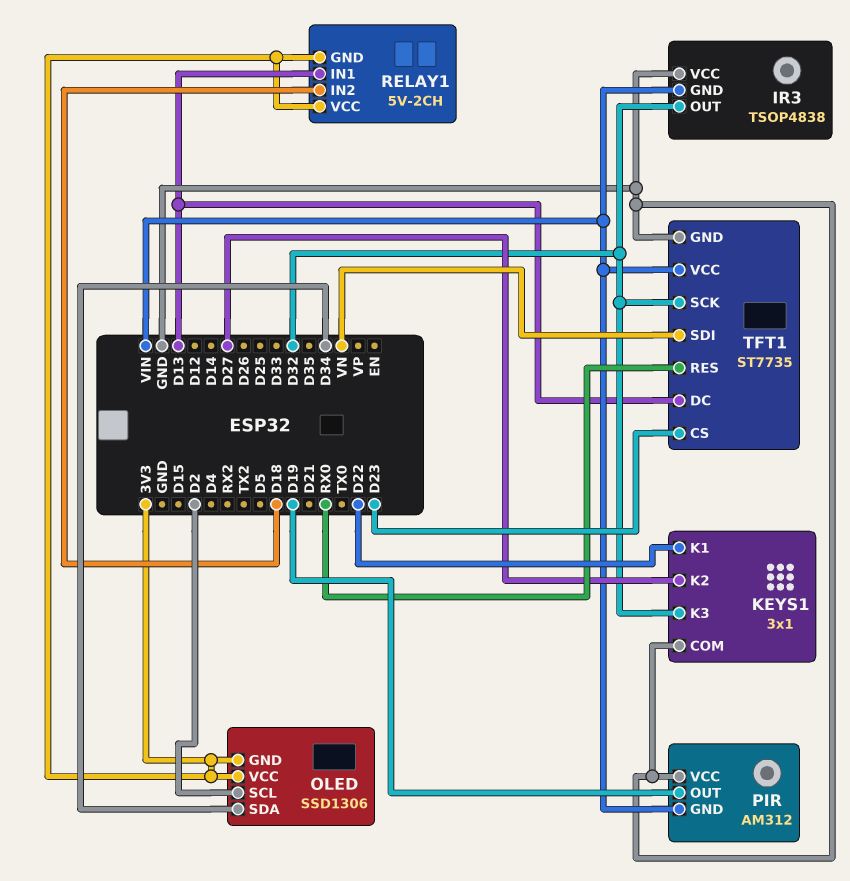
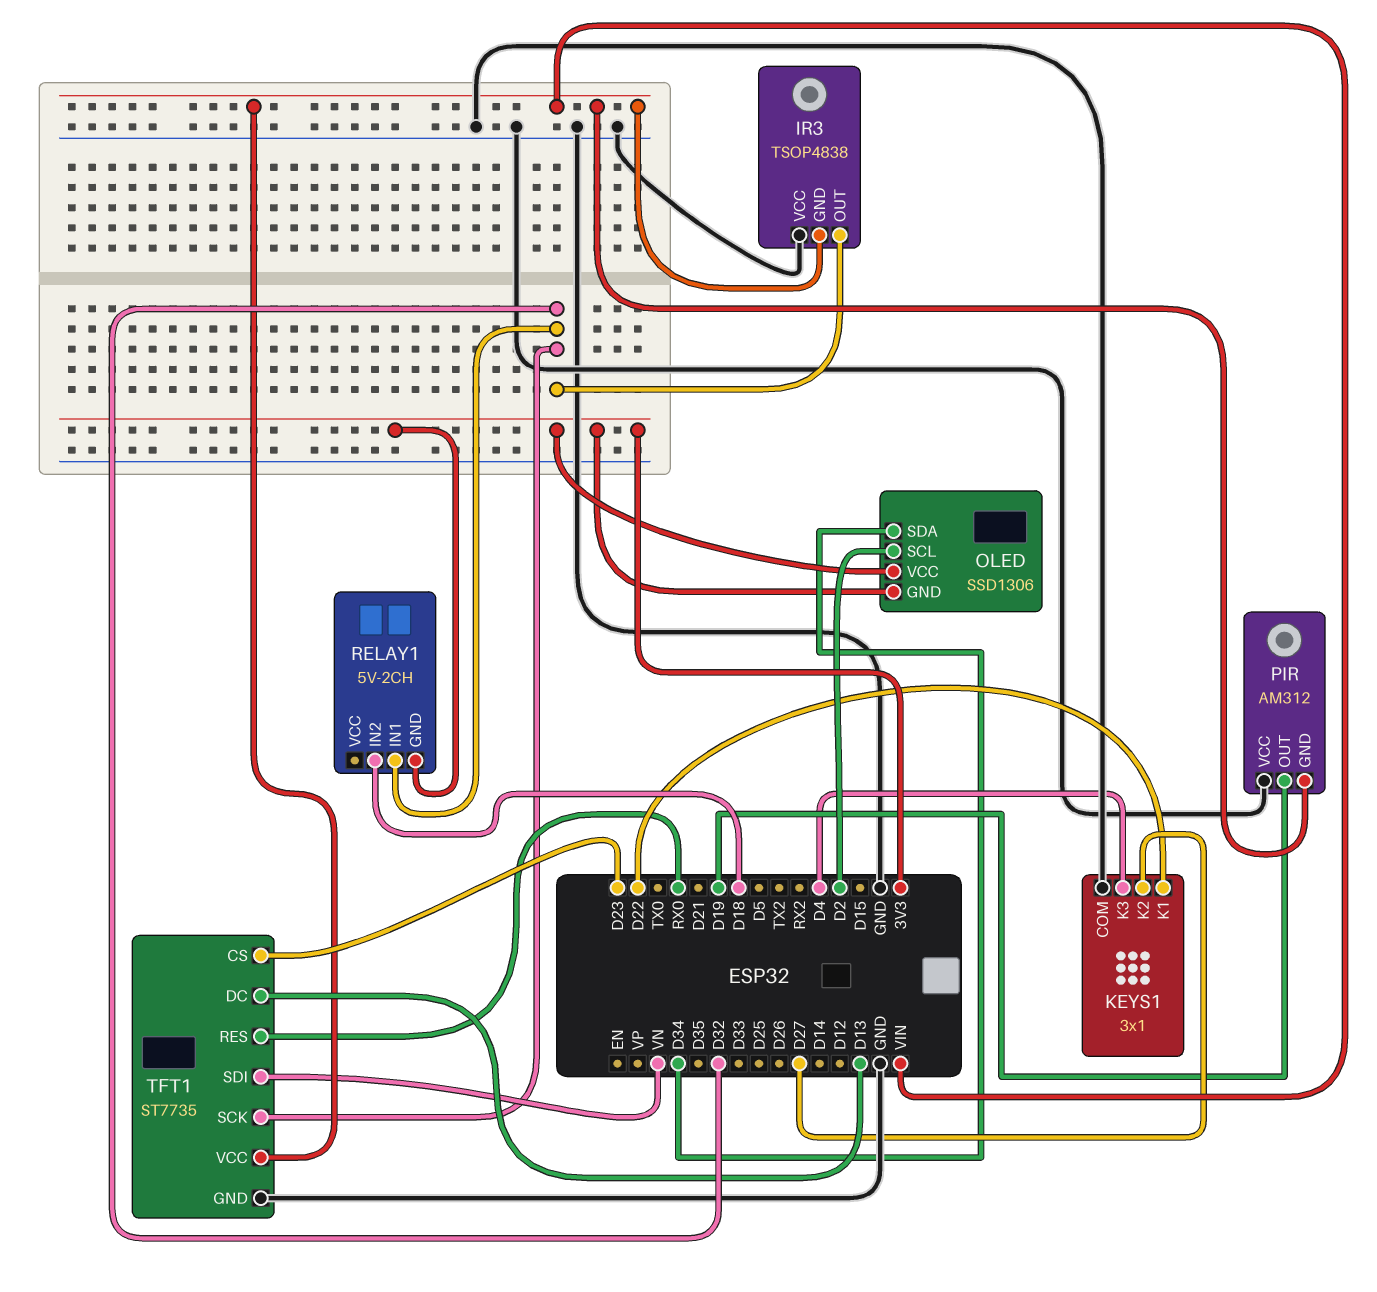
KEYS1 pin K3: D32 -> D4
RELAY1 pin IN1: D13 -> D32
RELAY1 pin VCC: 3V3 -> none

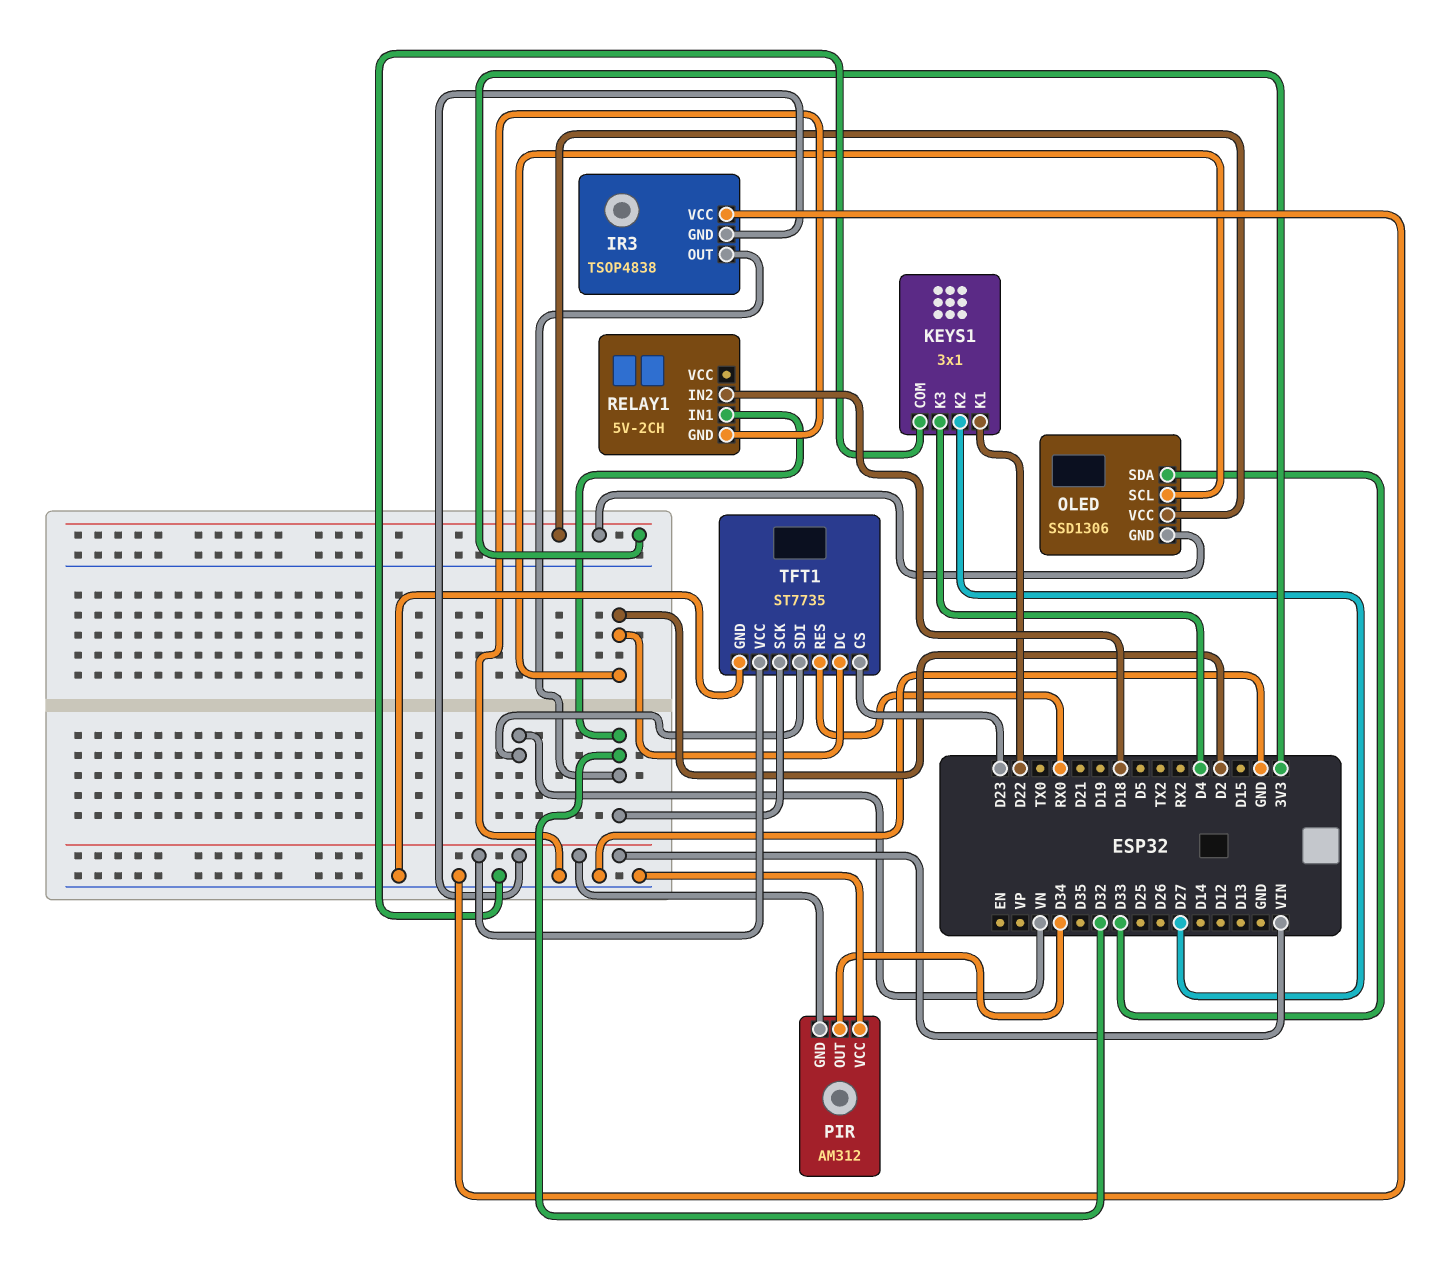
OLED pin SDA: D34 -> D33
PIR pin OUT: D19 -> D34
RELAY1 pin GND: 3V3 -> GND
TFT1 pin DC: D13 -> D2

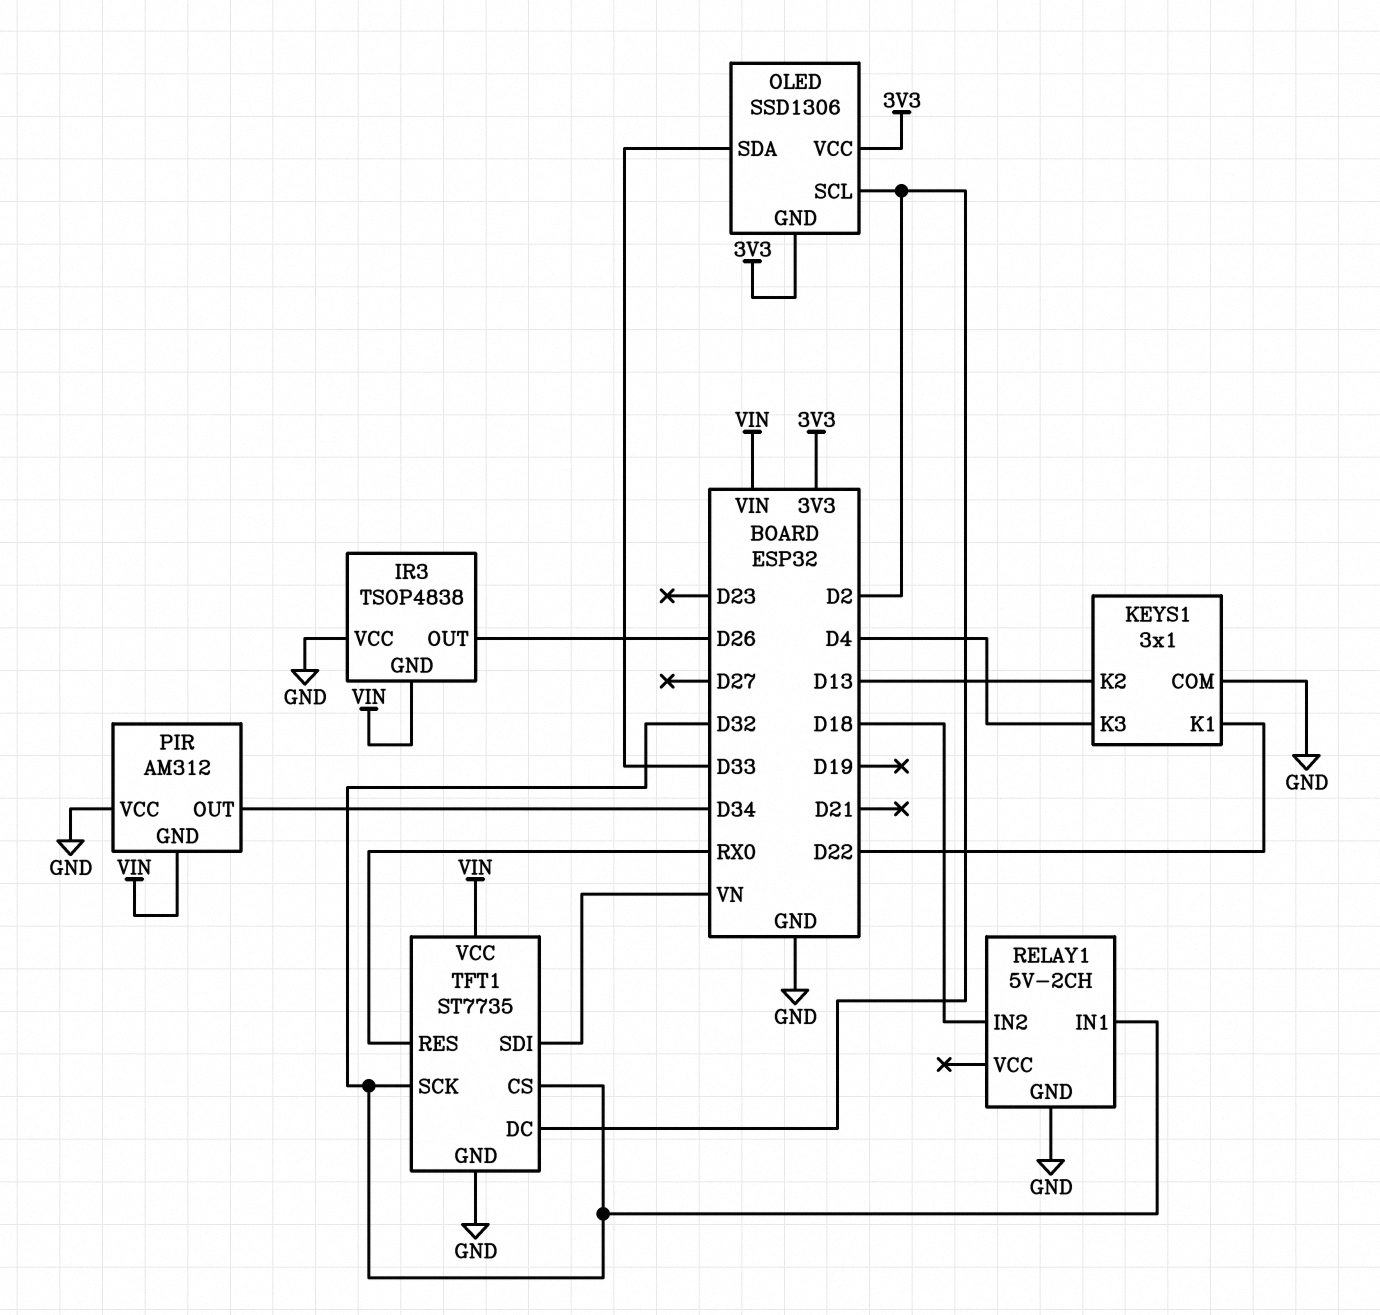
IR3 pin OUT: D32 -> D26
KEYS1 pin K2: D27 -> D13
TFT1 pin CS: D23 -> D32

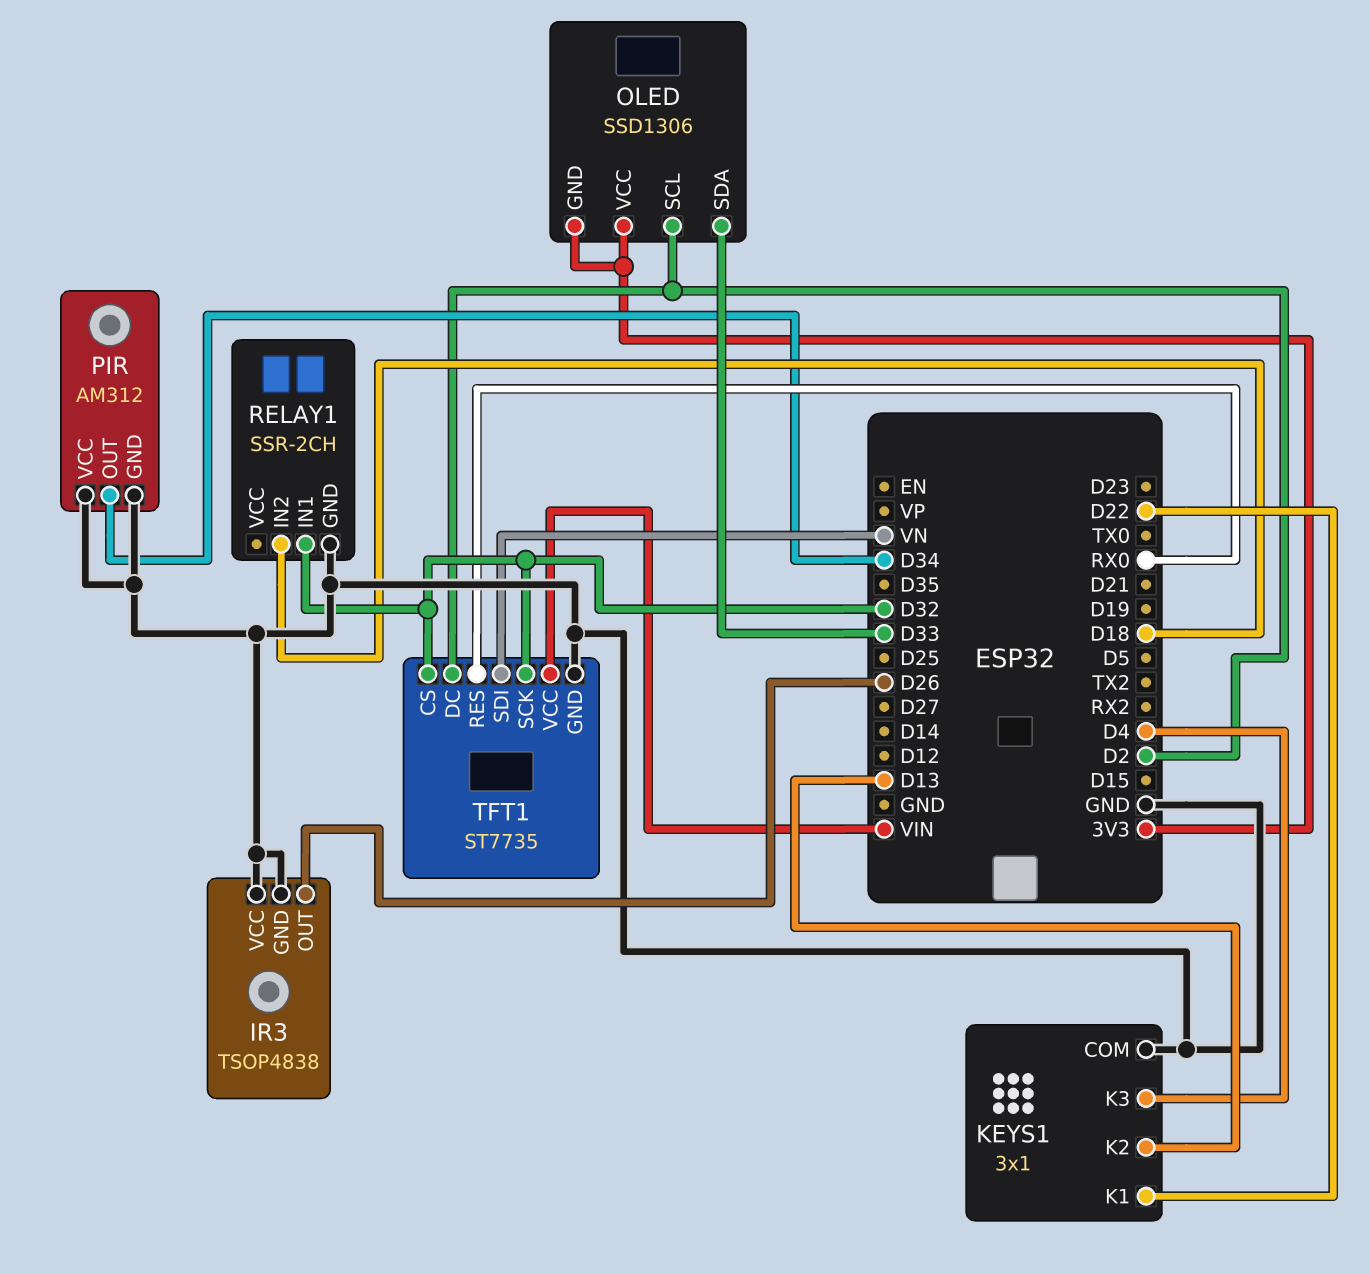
IR3 pin GND: VIN -> GND
PIR pin GND: VIN -> GND
RELAY1: 5V-2CH -> SSR-2CH

